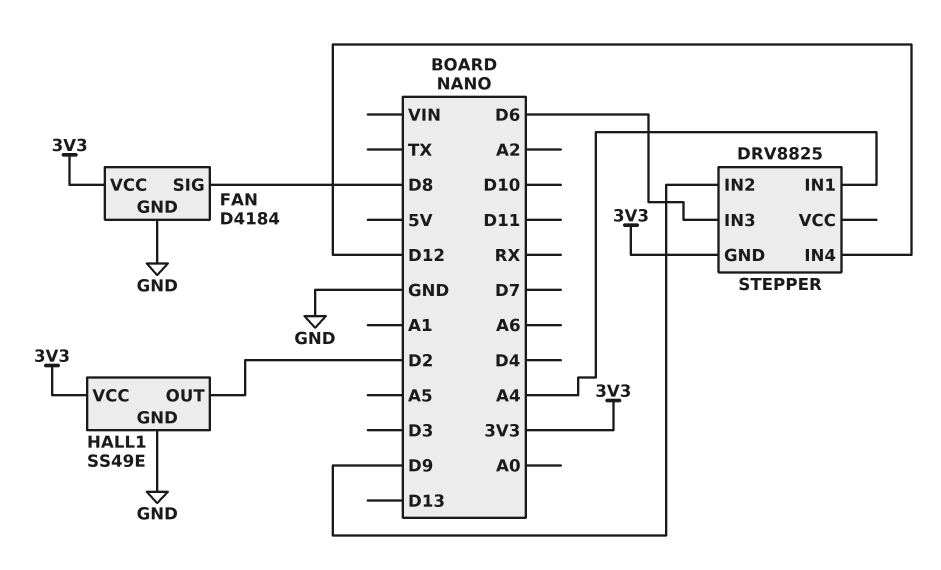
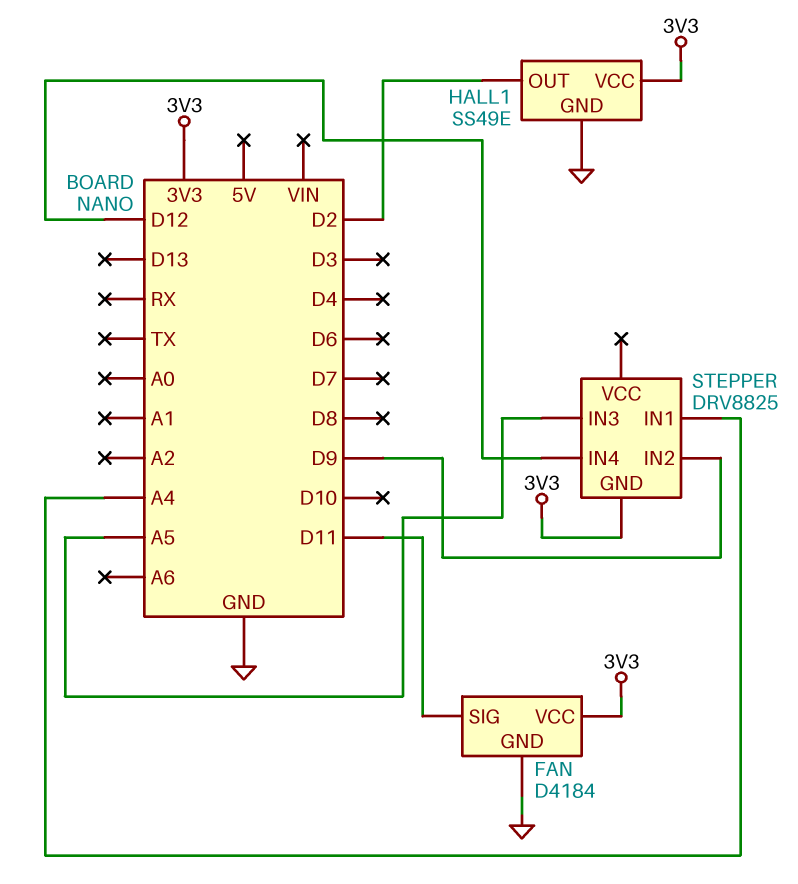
FAN pin SIG: D8 -> D11
STEPPER pin IN3: D6 -> A5

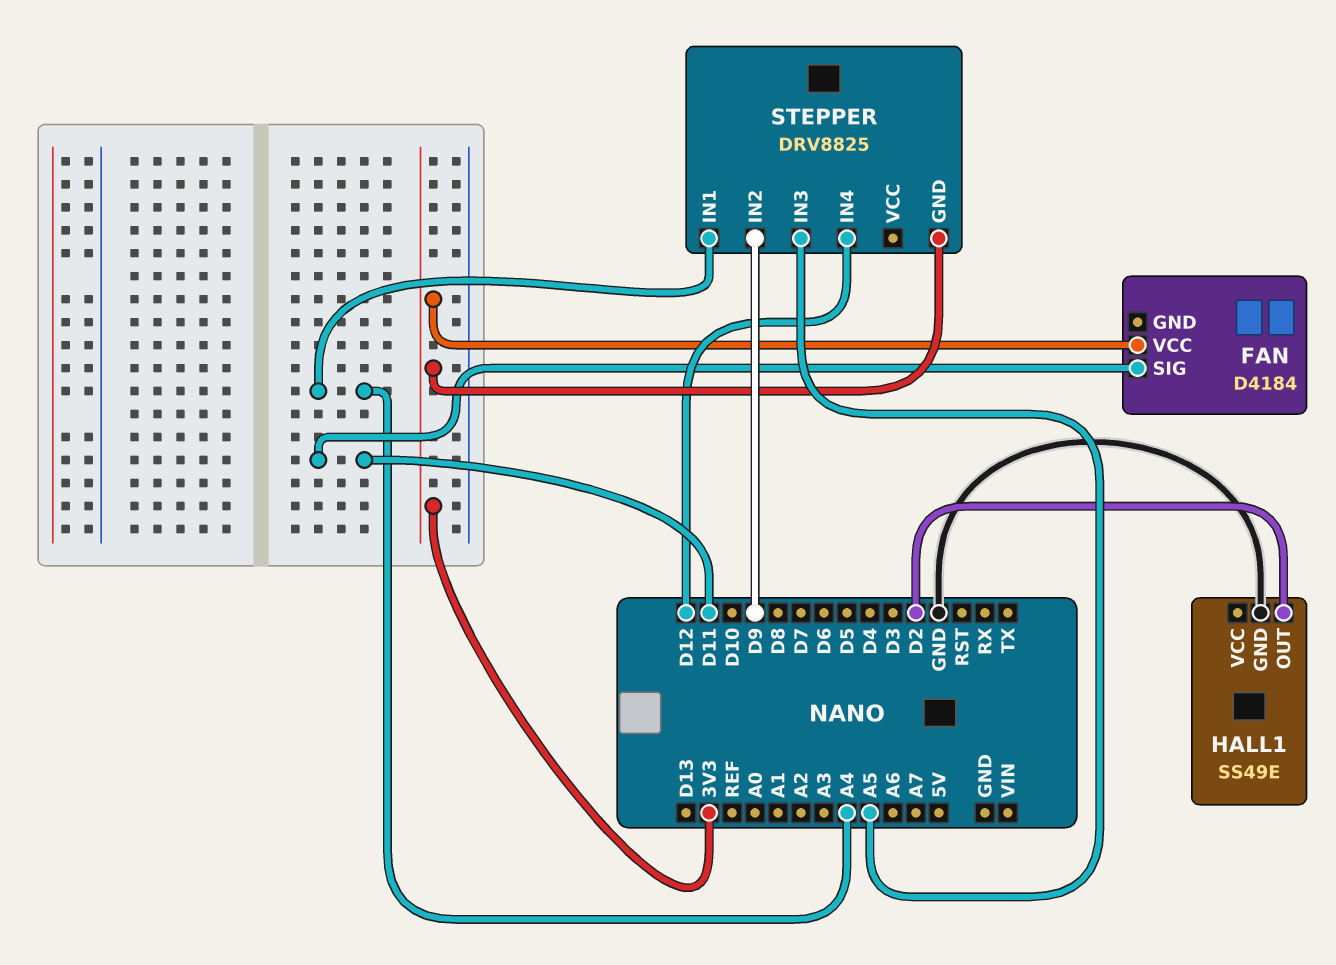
FAN pin GND: GND -> none
HALL1 pin VCC: 3V3 -> none

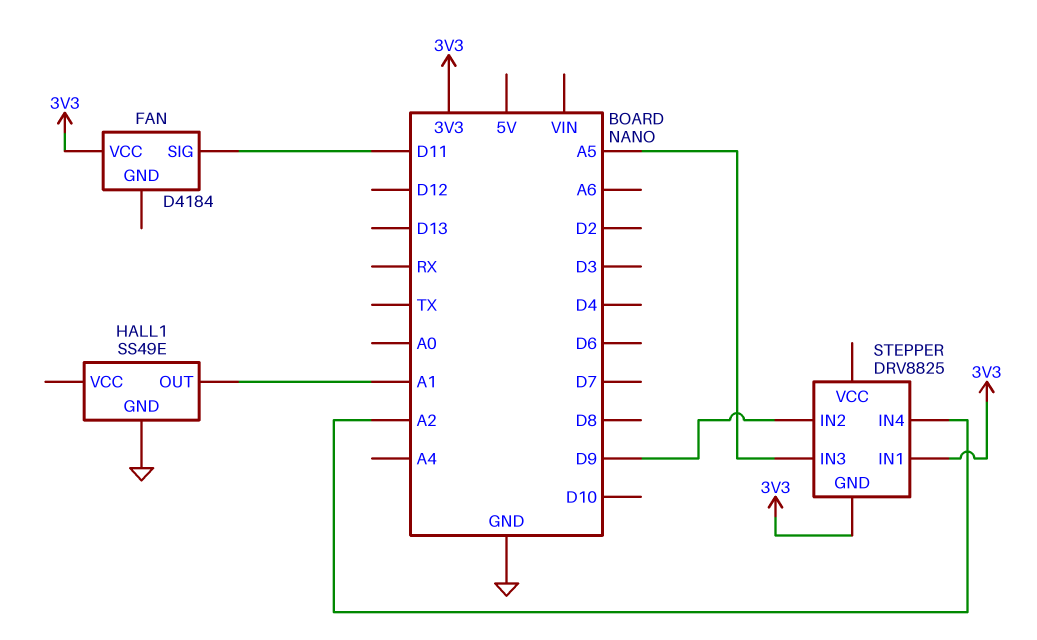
HALL1 pin OUT: D2 -> A1
STEPPER pin IN1: A4 -> 3V3
STEPPER pin IN4: D12 -> A2

